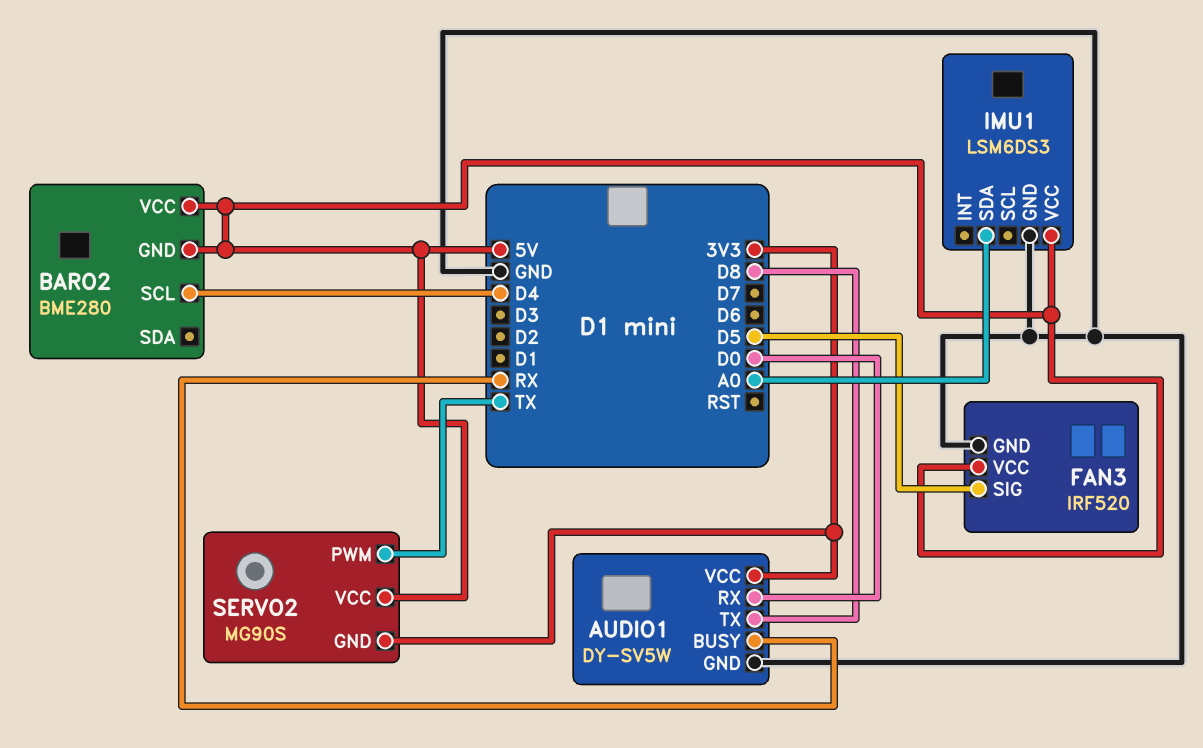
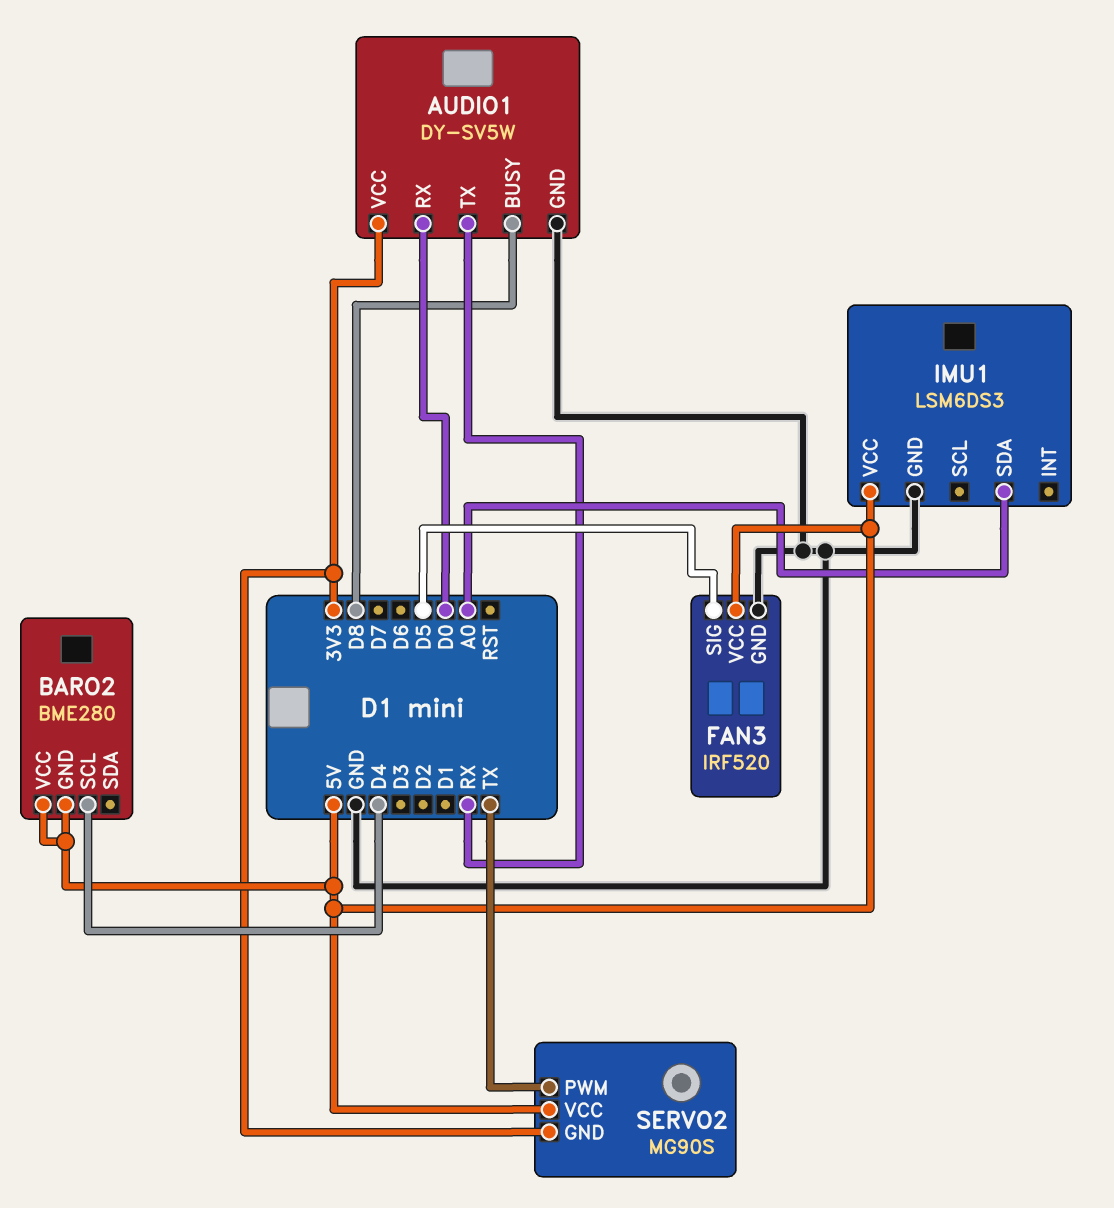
AUDIO1 pin BUSY: RX -> D8
AUDIO1 pin TX: D8 -> RX

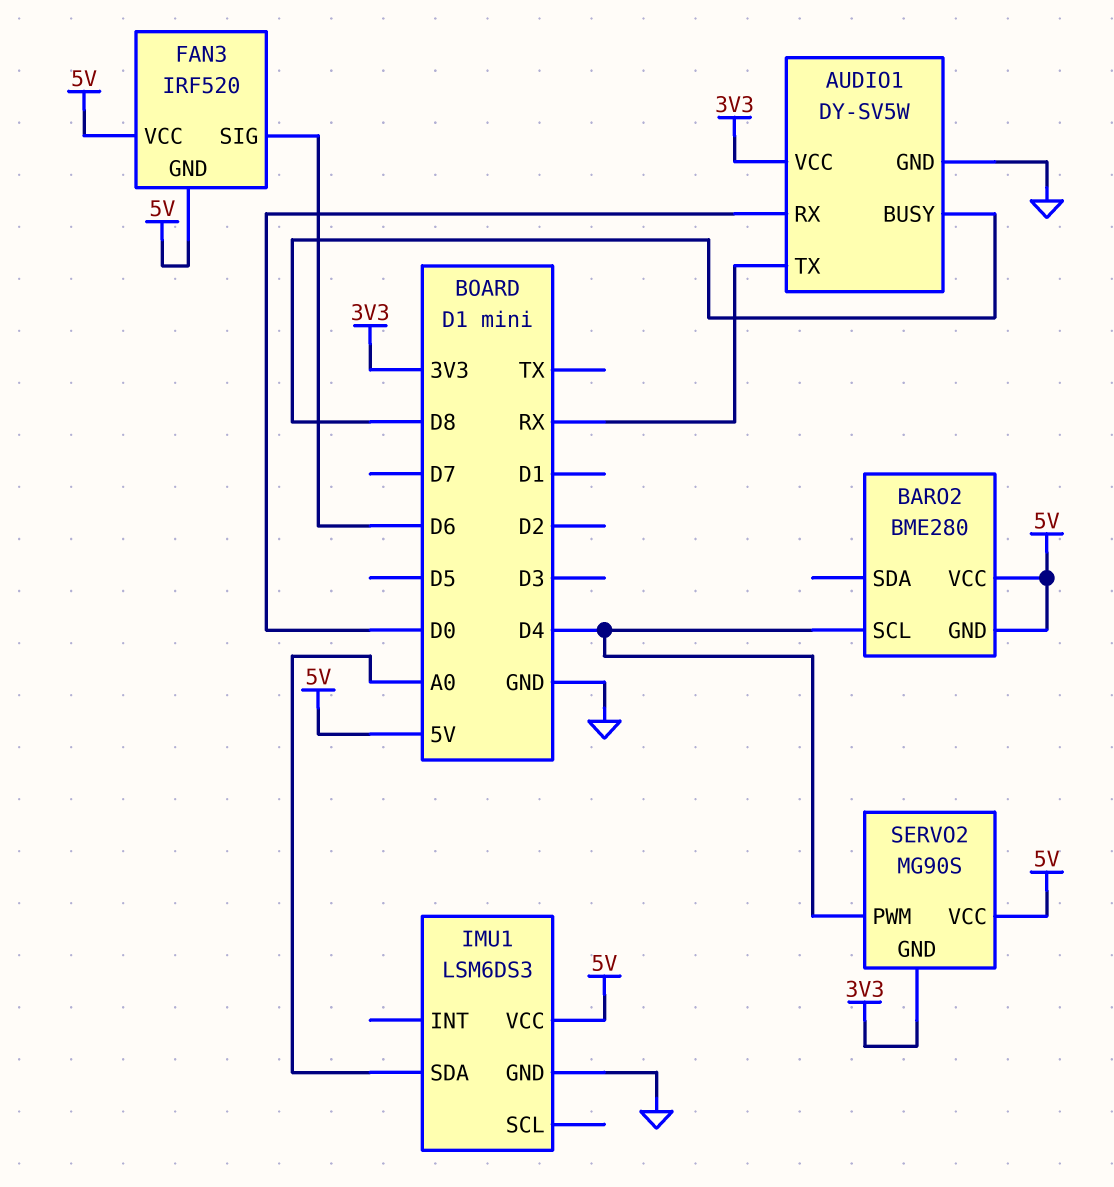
FAN3 pin GND: GND -> 5V
FAN3 pin SIG: D5 -> D6
SERVO2 pin PWM: TX -> D4

